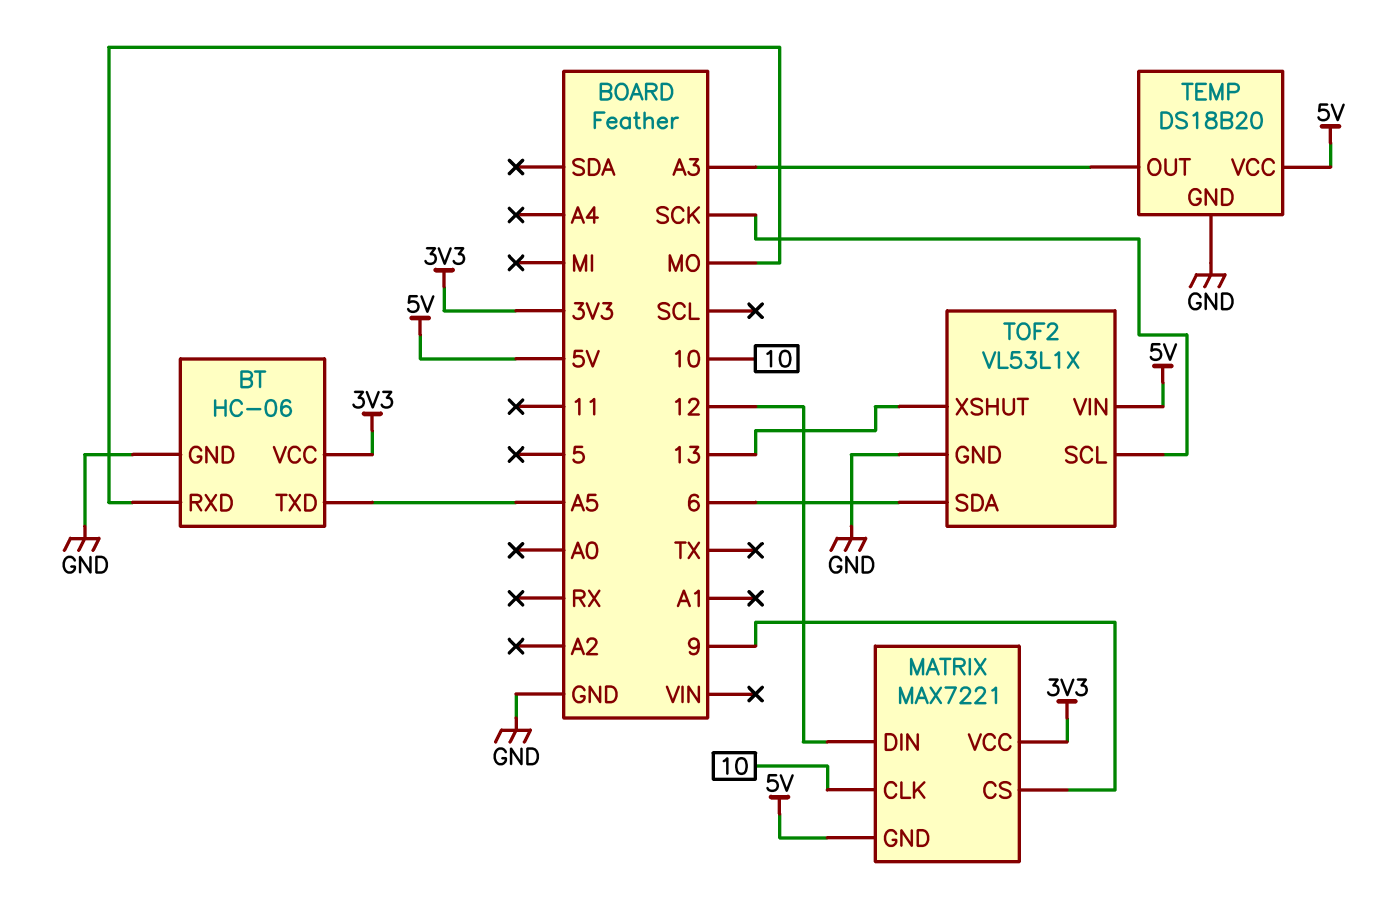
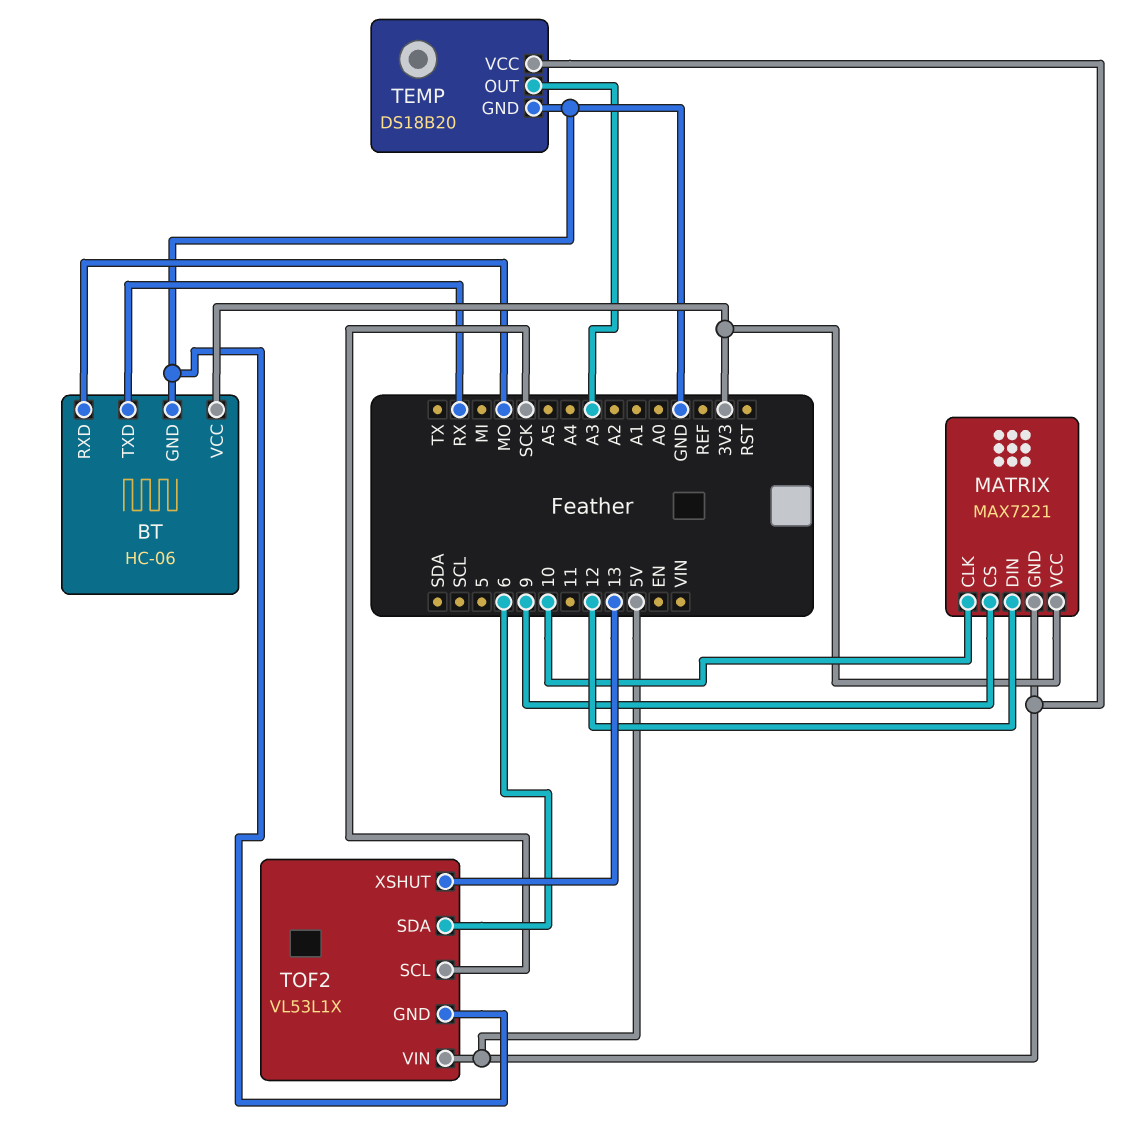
BT pin TXD: A5 -> RX

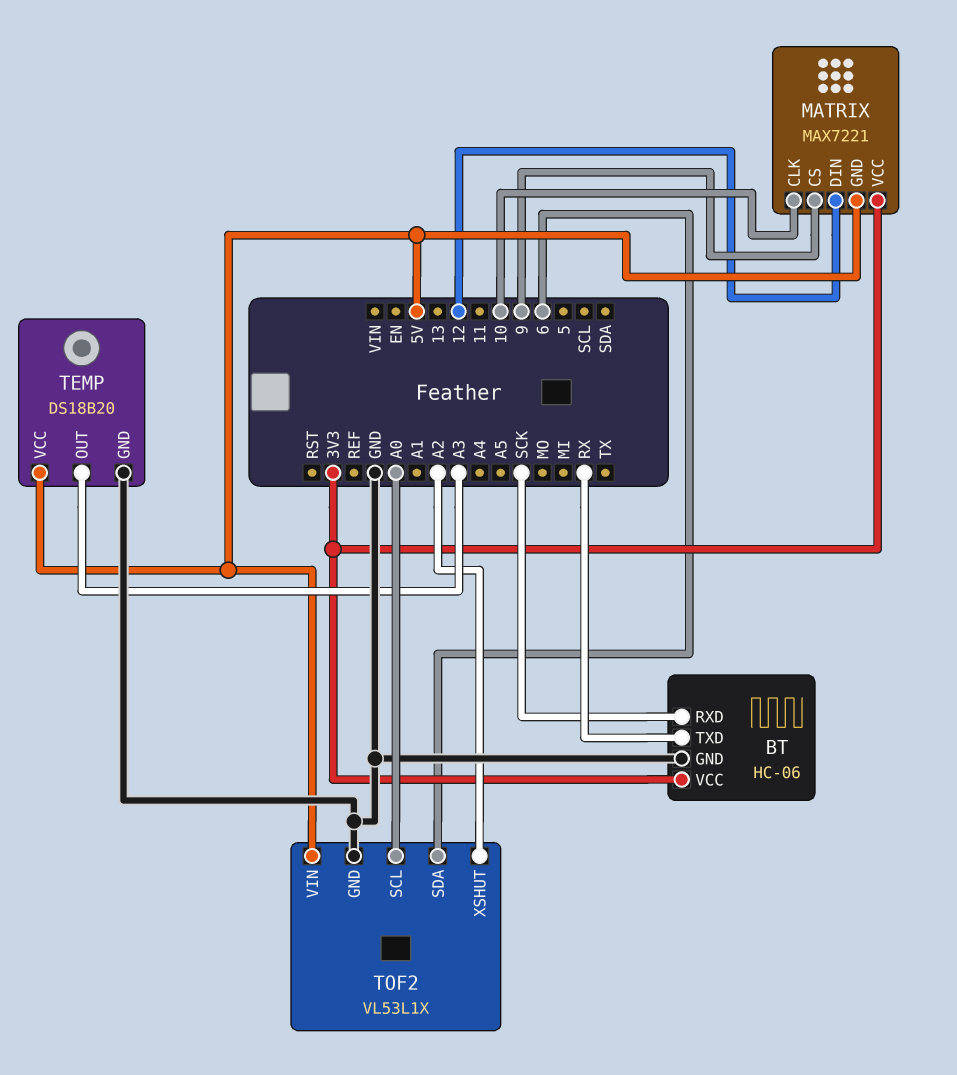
BT pin RXD: MO -> SCK
TOF2 pin SCL: SCK -> A0
TOF2 pin XSHUT: 13 -> A2

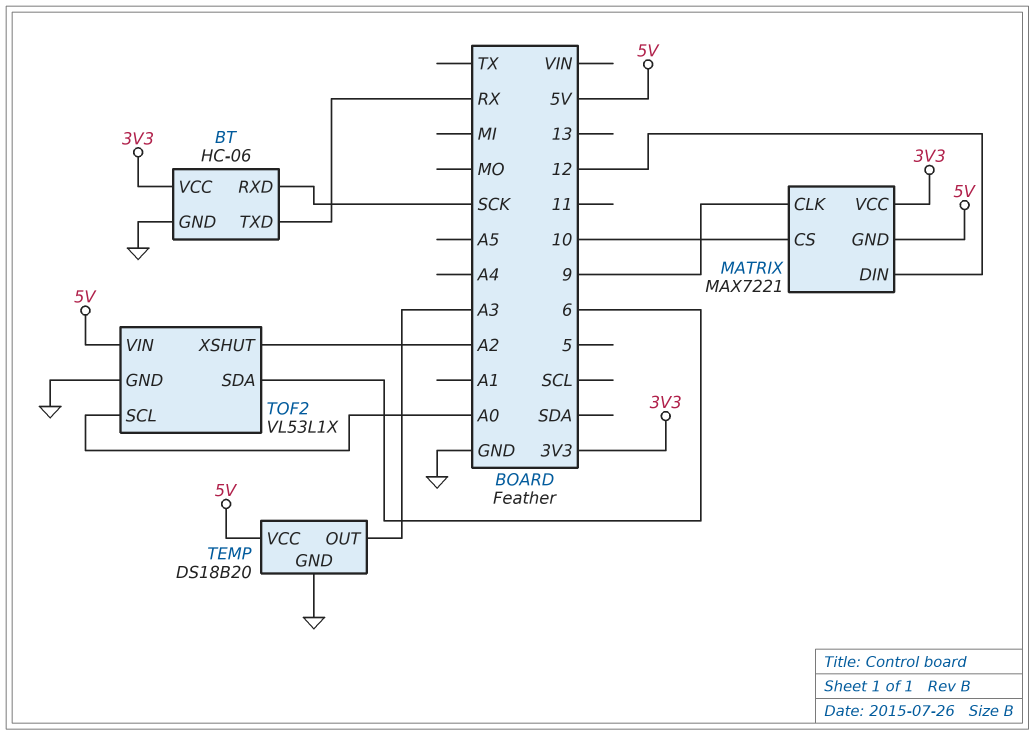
MATRIX pin CLK: 10 -> 9
MATRIX pin CS: 9 -> 10

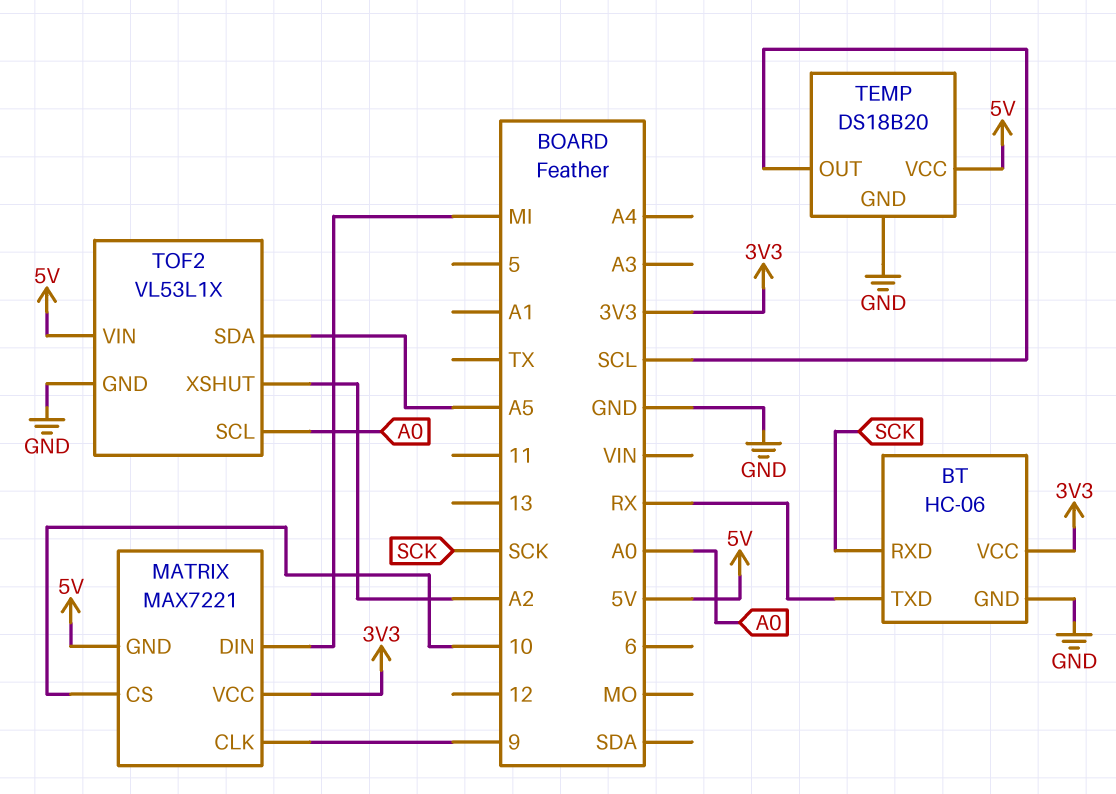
MATRIX pin DIN: 12 -> MI
TEMP pin OUT: A3 -> SCL
TOF2 pin SDA: 6 -> A5

